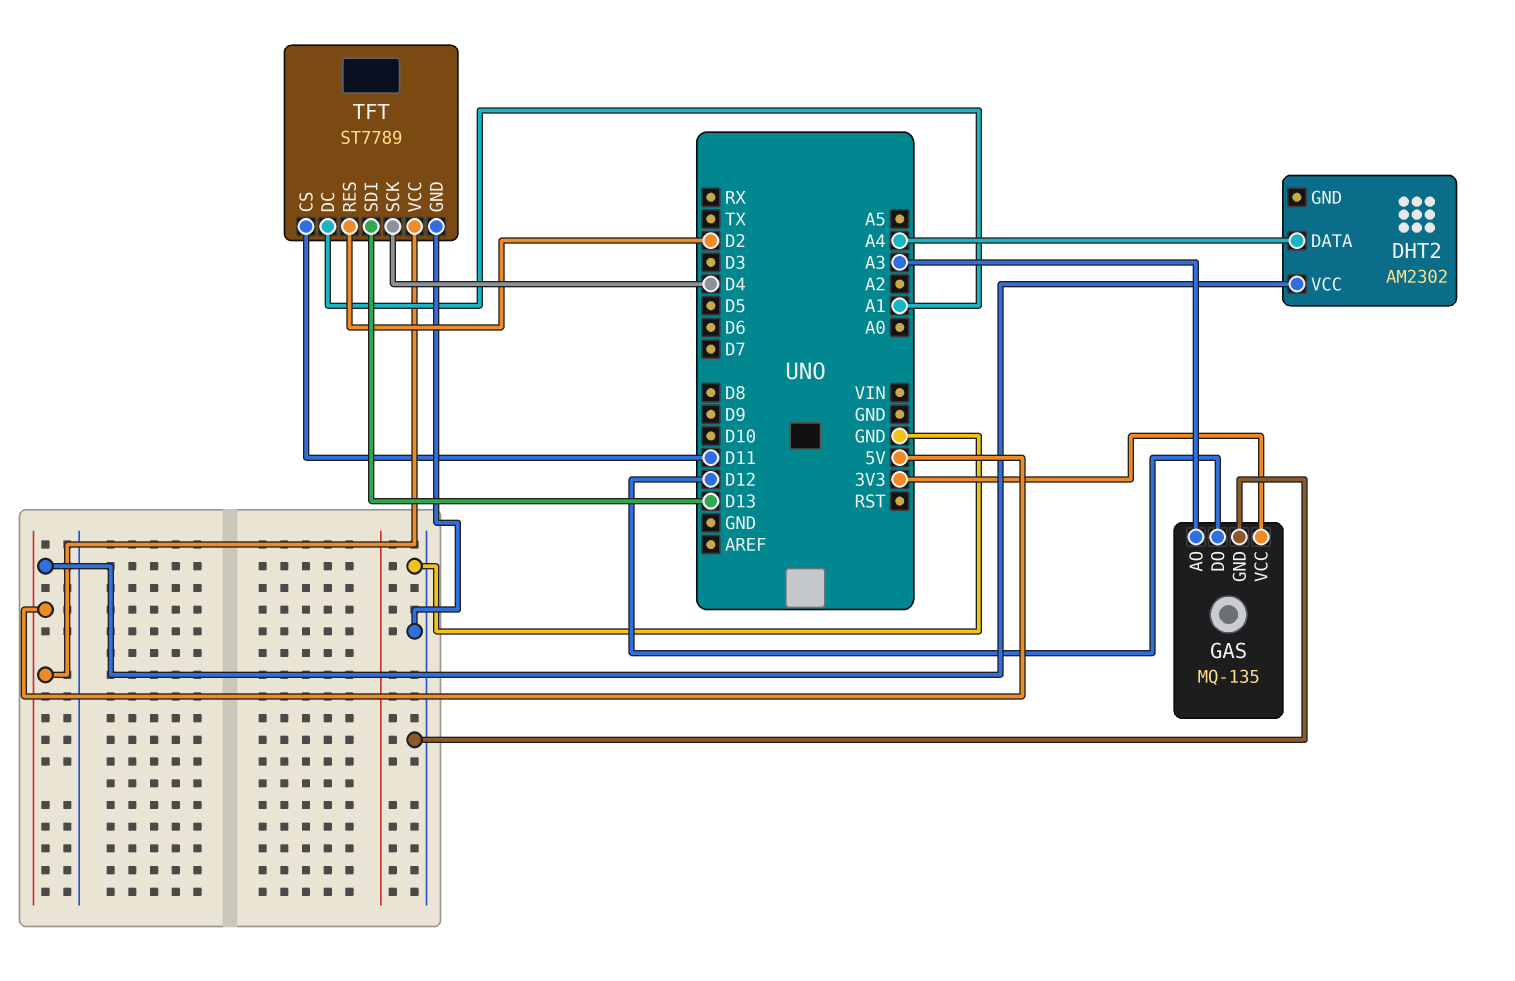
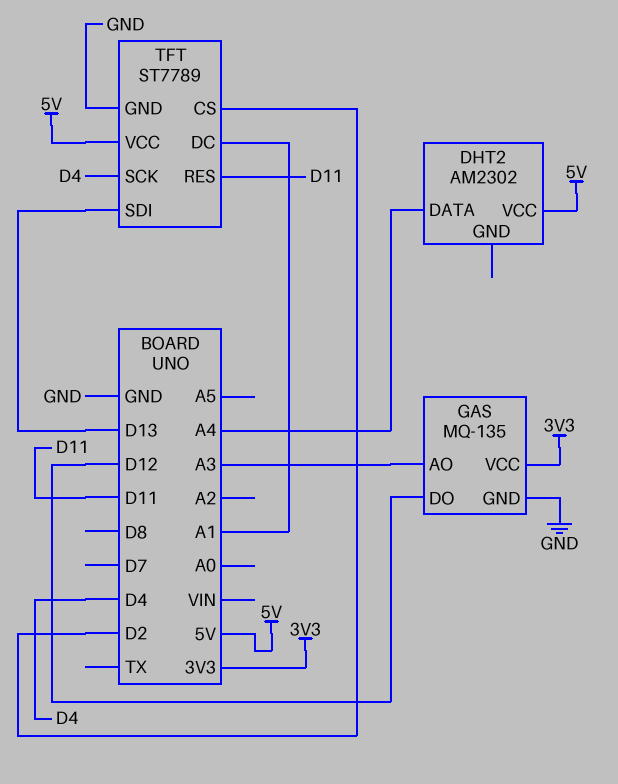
TFT pin CS: D11 -> D2
TFT pin RES: D2 -> D11

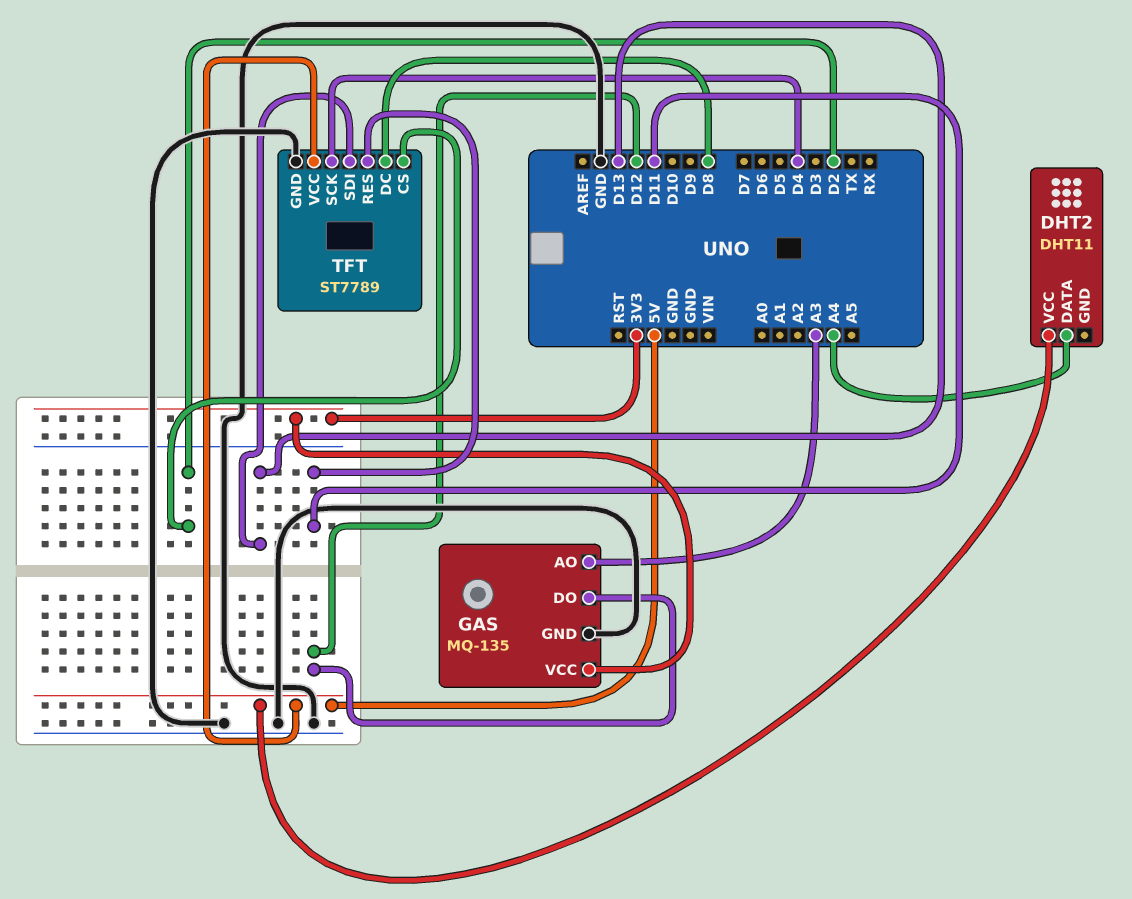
DHT2: AM2302 -> DHT11
TFT pin DC: A1 -> D8

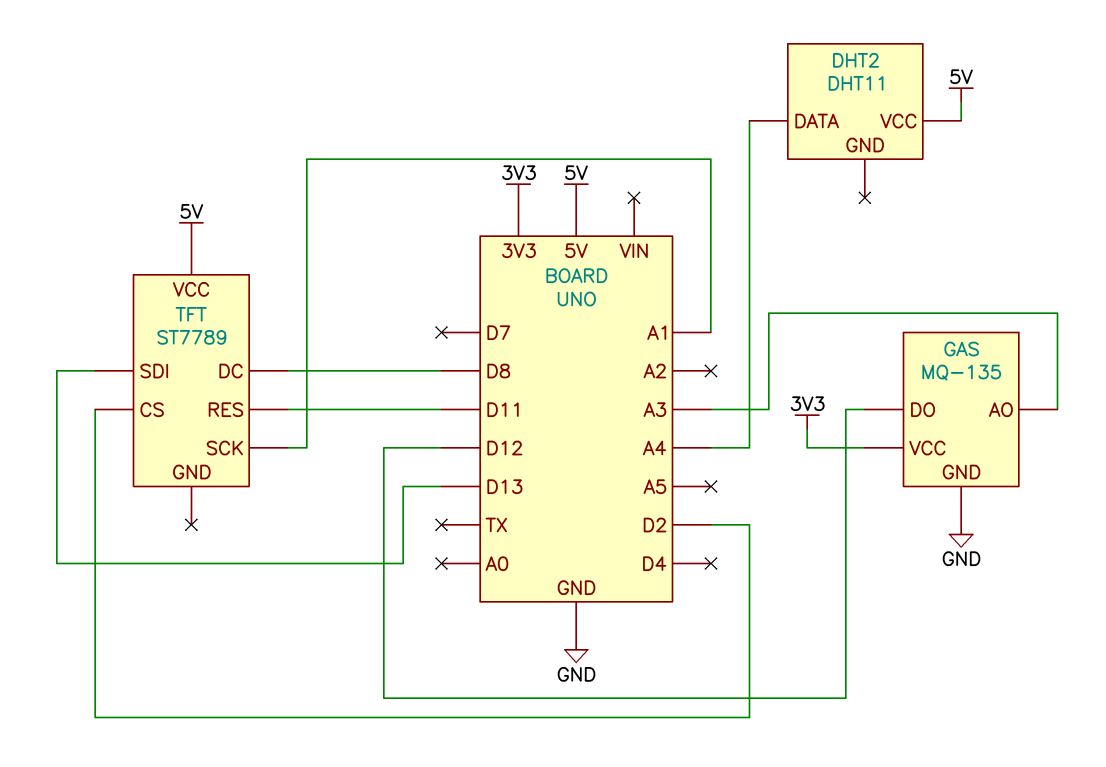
TFT pin GND: GND -> none
TFT pin SCK: D4 -> A1

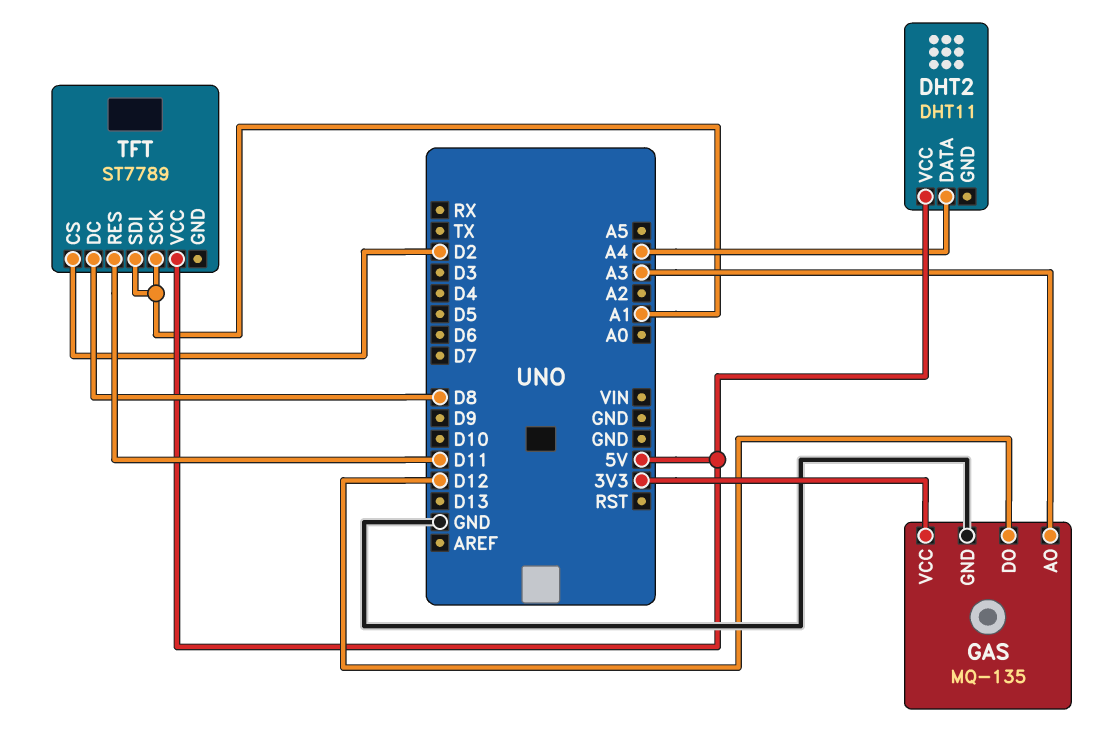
TFT pin SDI: D13 -> A1

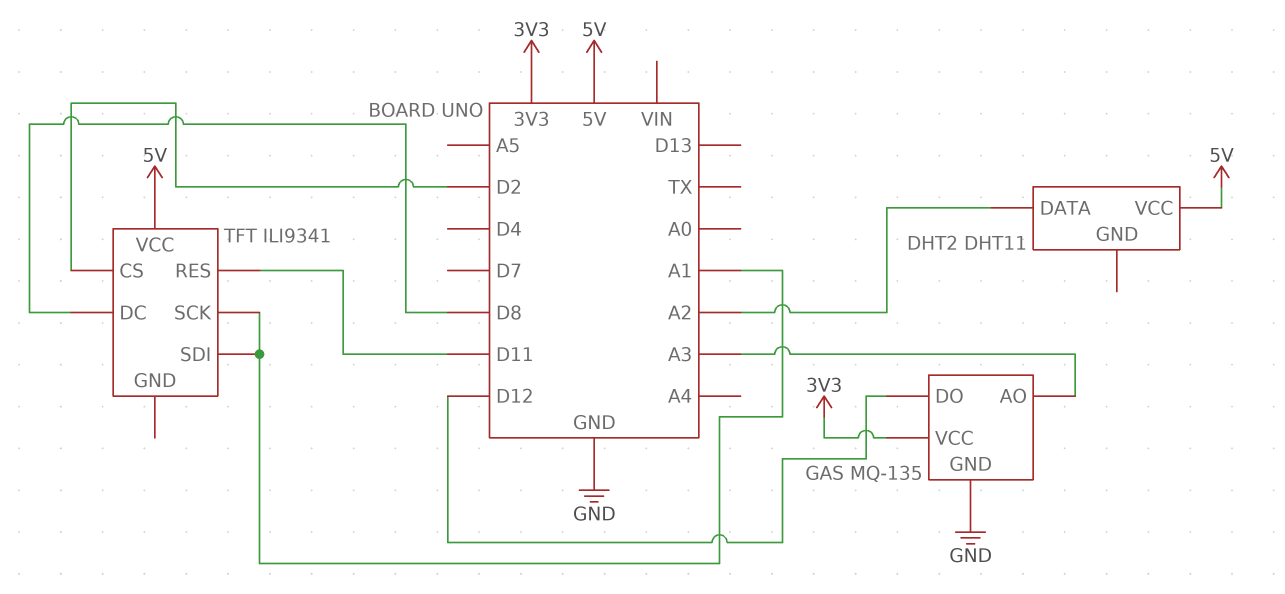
DHT2 pin DATA: A4 -> A2
TFT: ST7789 -> ILI9341

